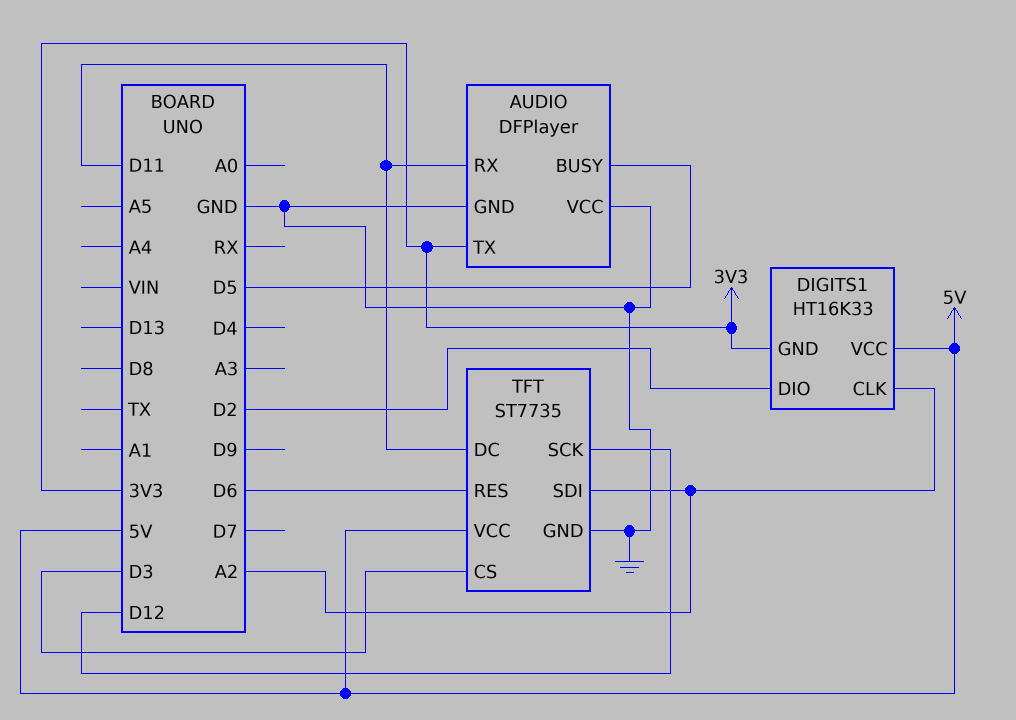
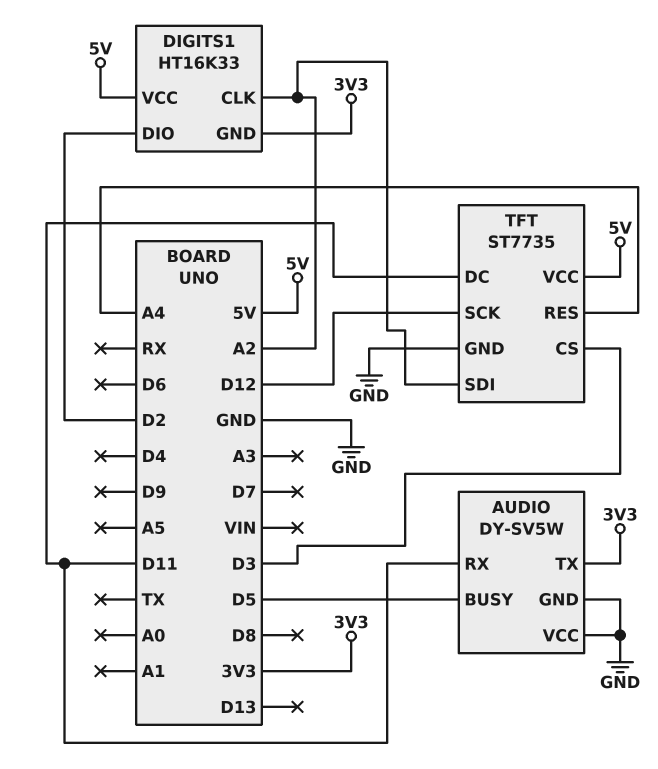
AUDIO: DFPlayer -> DY-SV5W
TFT pin RES: D6 -> A4

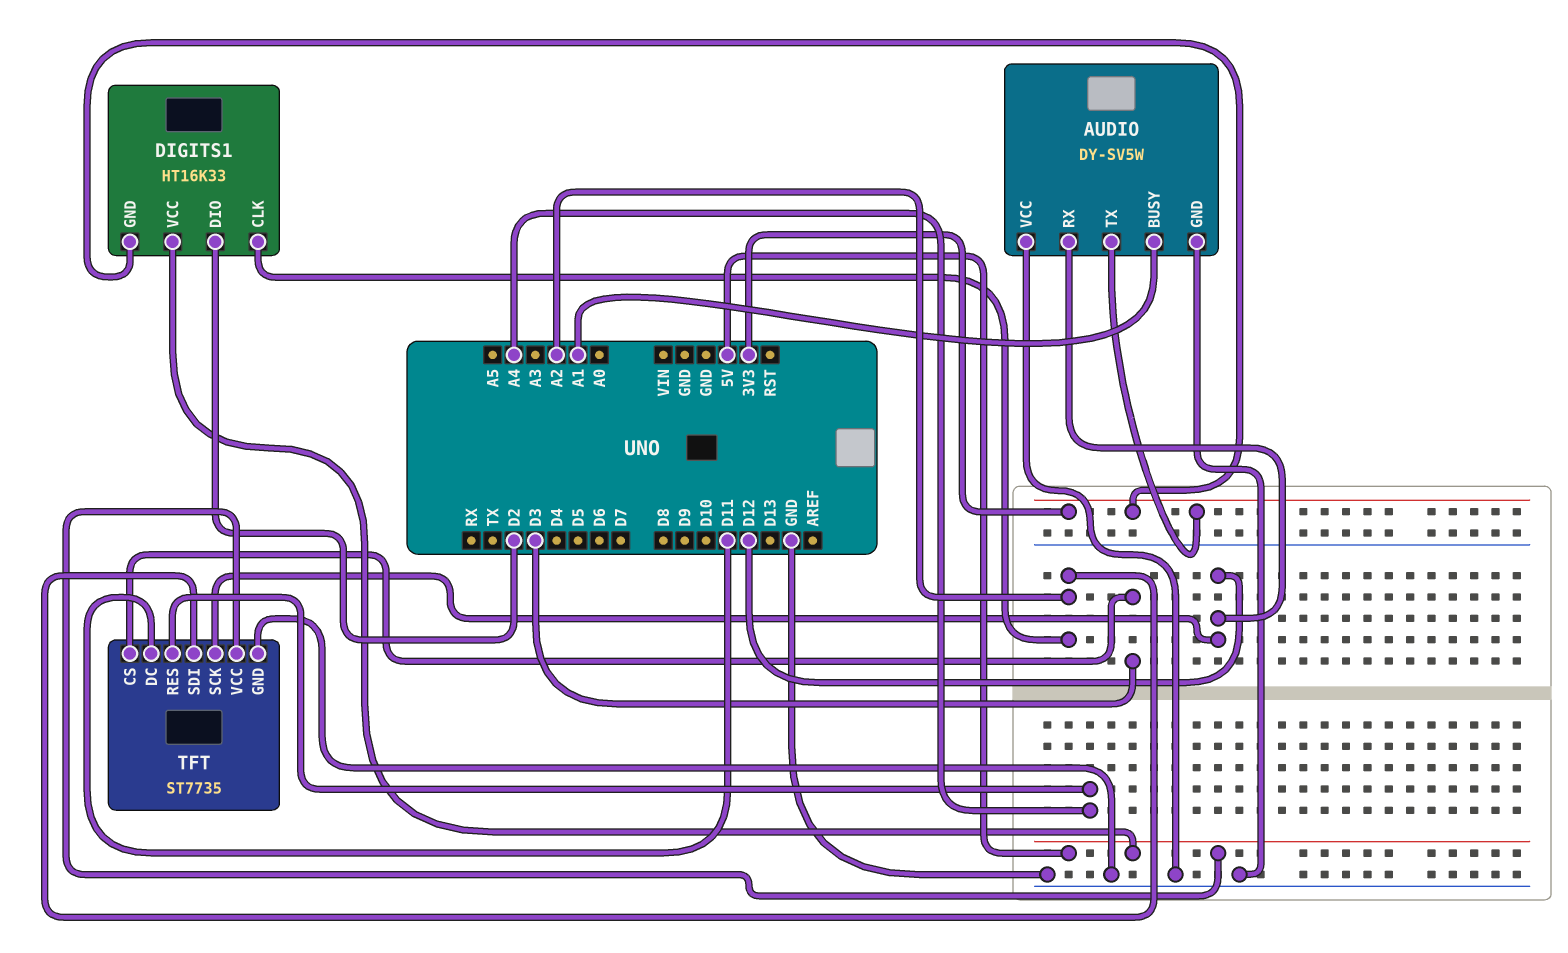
AUDIO pin BUSY: D5 -> A1
AUDIO pin RX: D11 -> D12

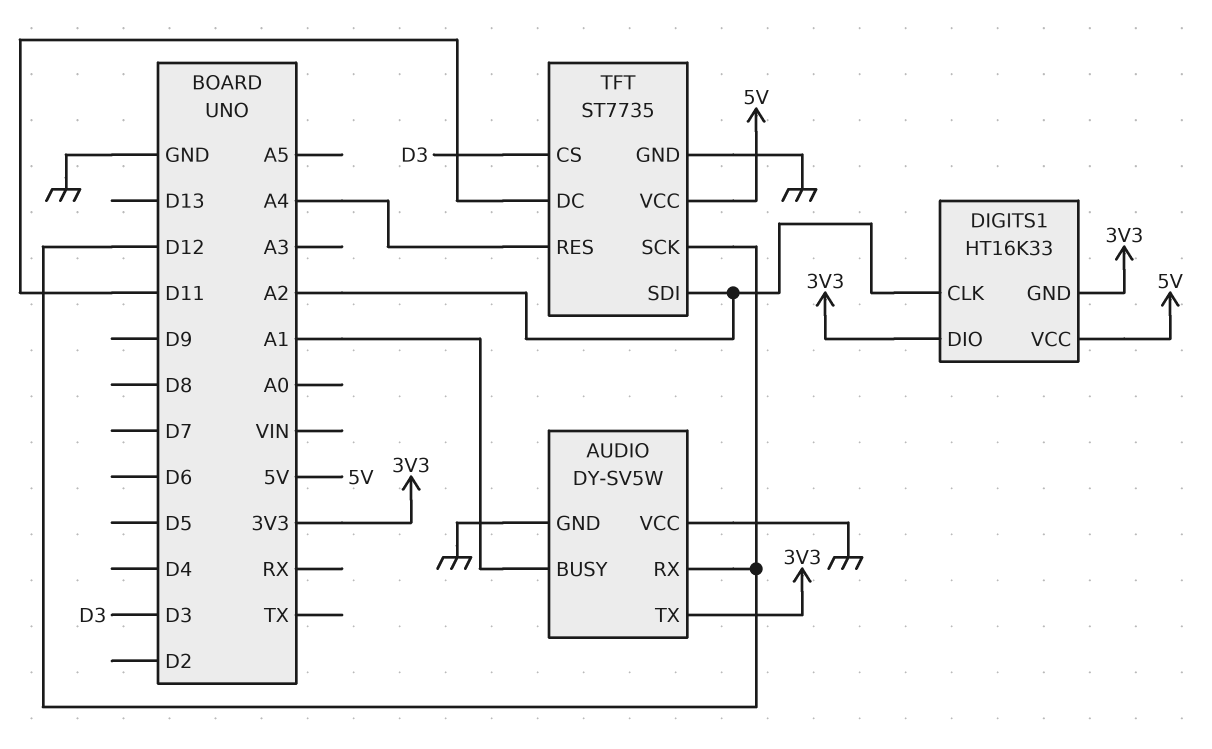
DIGITS1 pin DIO: D2 -> 3V3

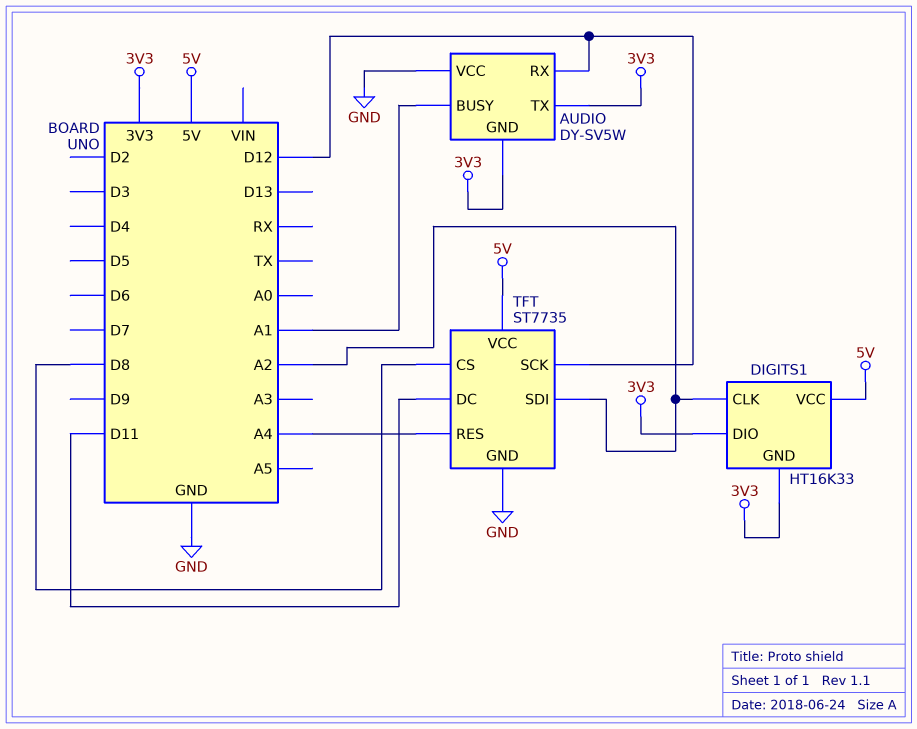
AUDIO pin GND: GND -> 3V3
TFT pin CS: D3 -> D8

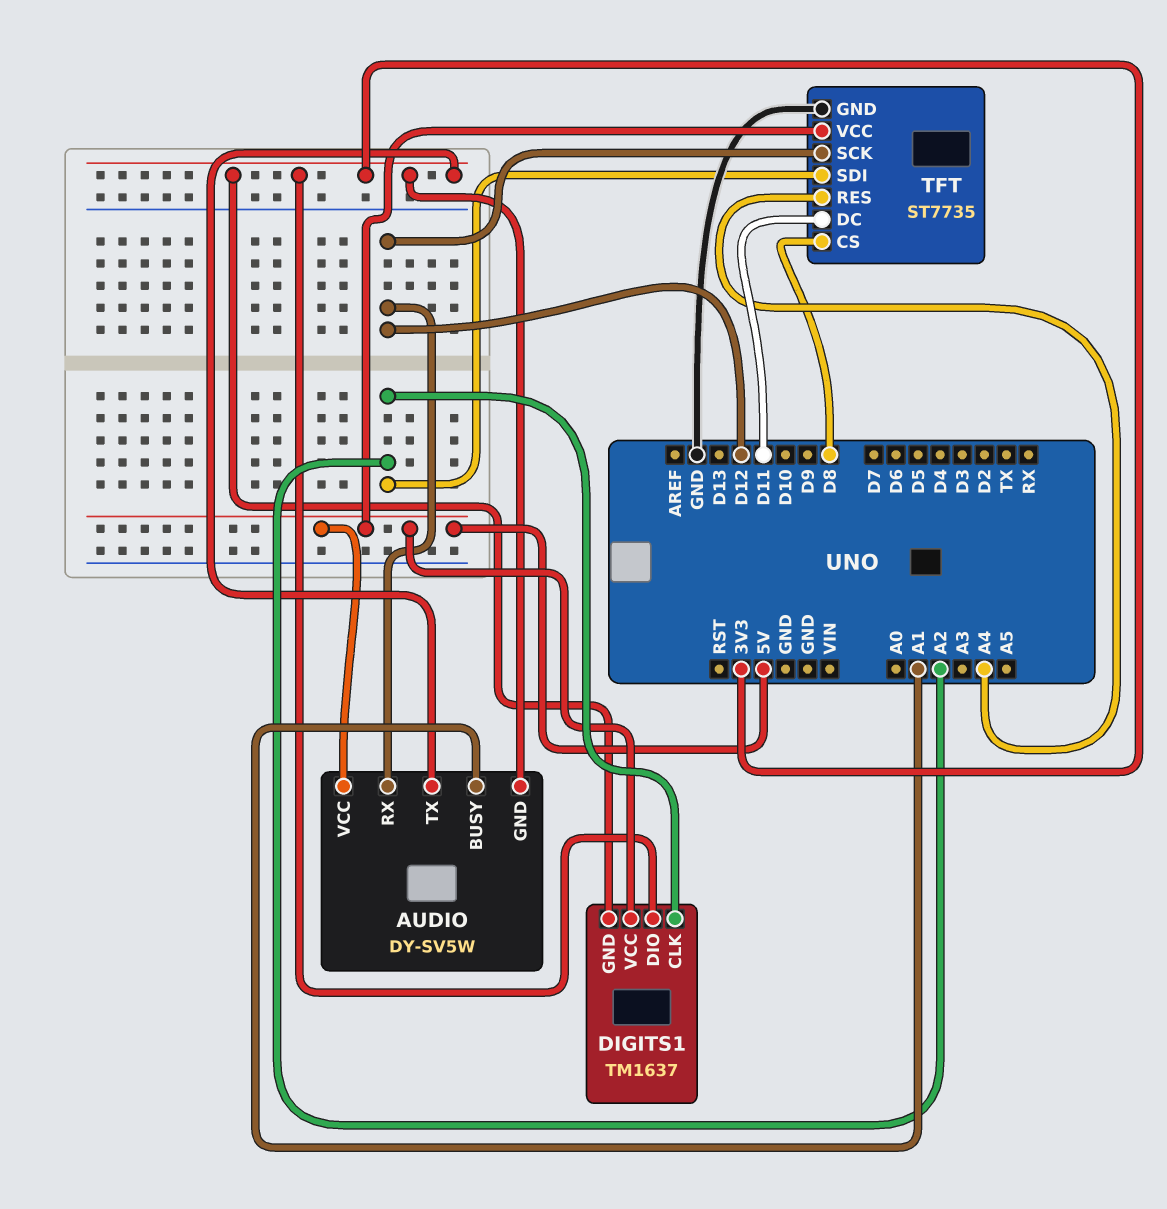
AUDIO pin VCC: GND -> 5V
DIGITS1: HT16K33 -> TM1637

